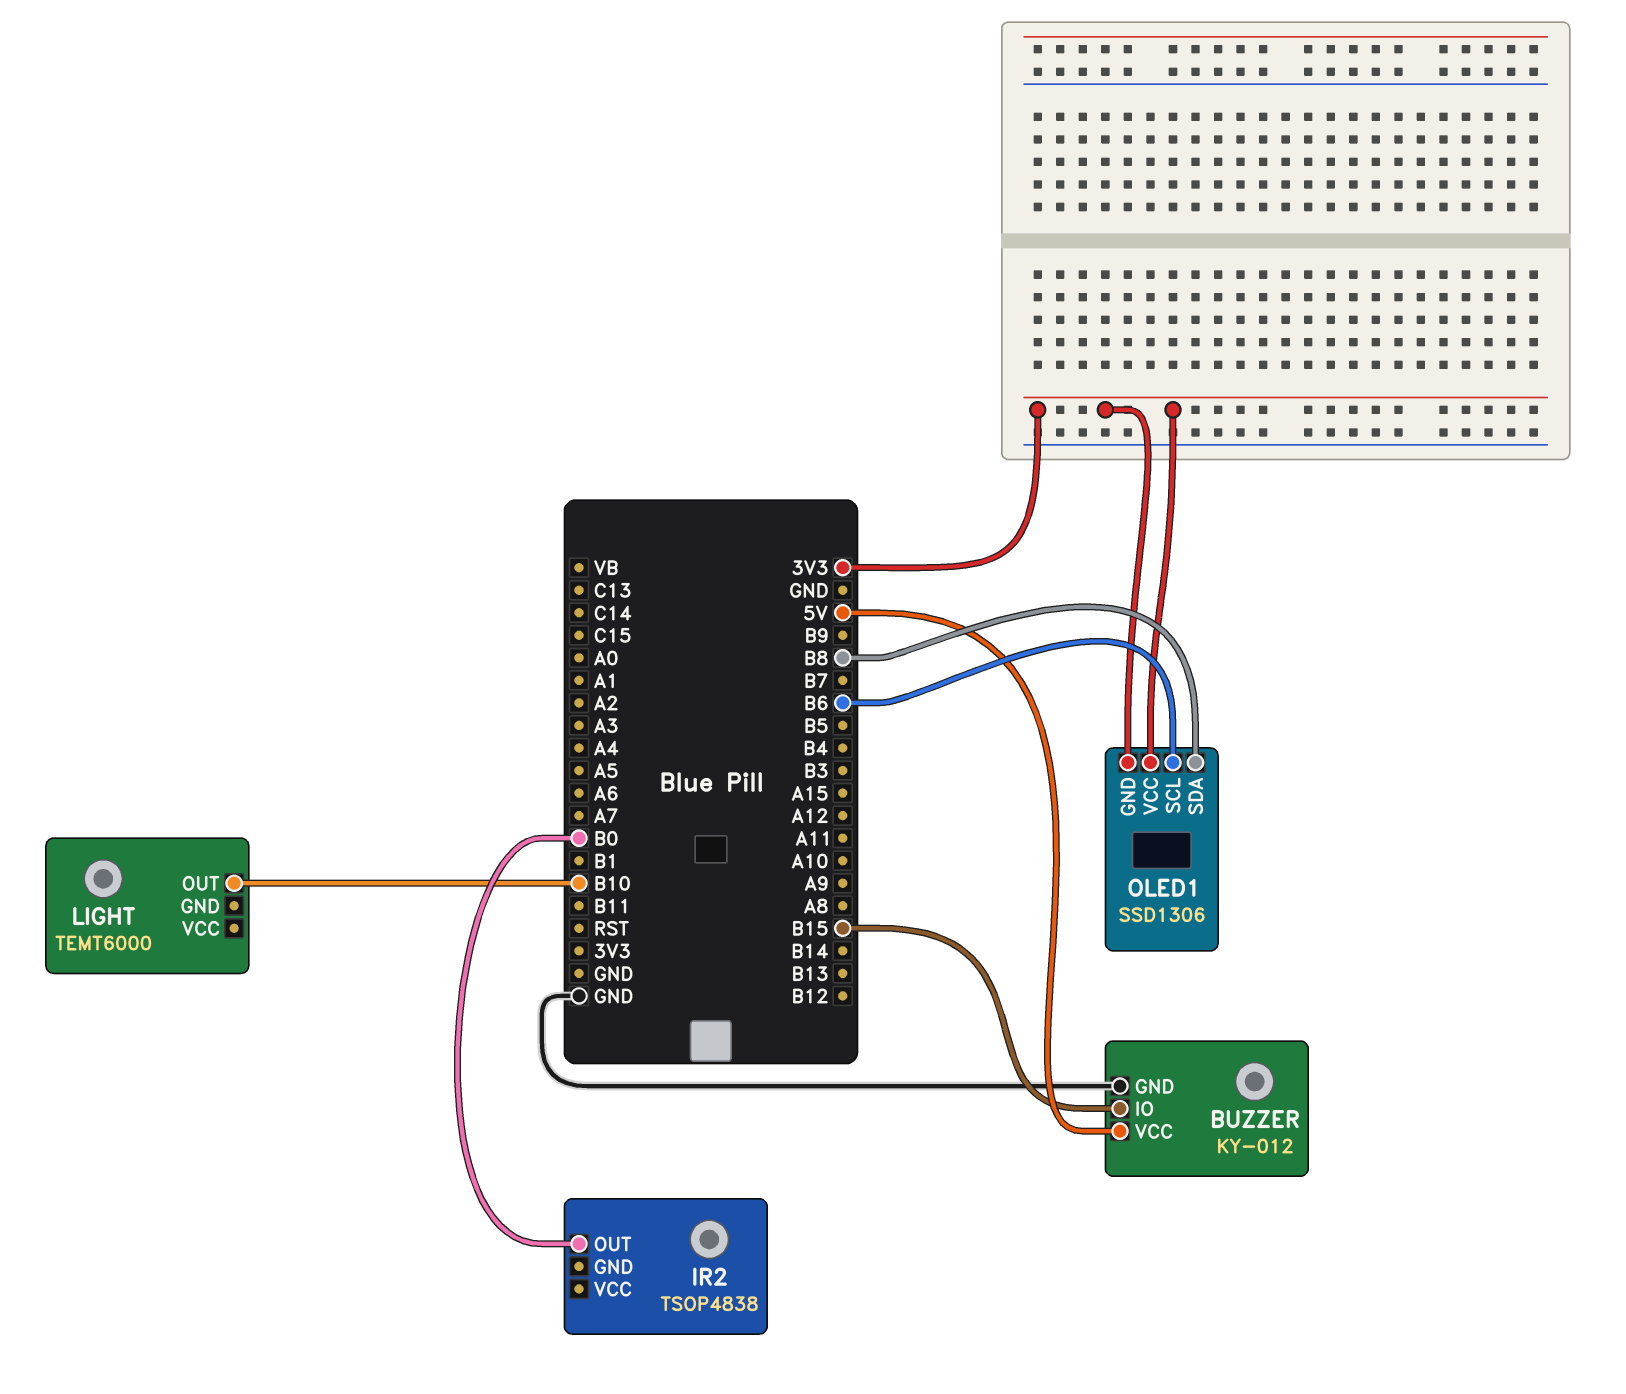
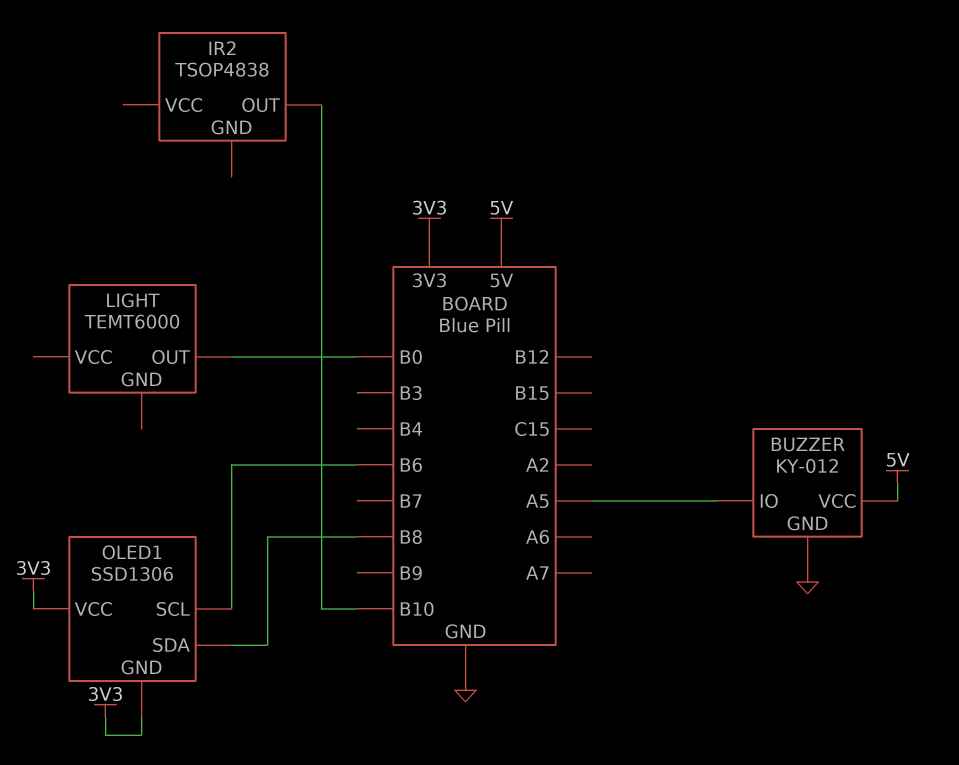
BUZZER pin IO: B15 -> A5
IR2 pin OUT: B0 -> B10
LIGHT pin OUT: B10 -> B0

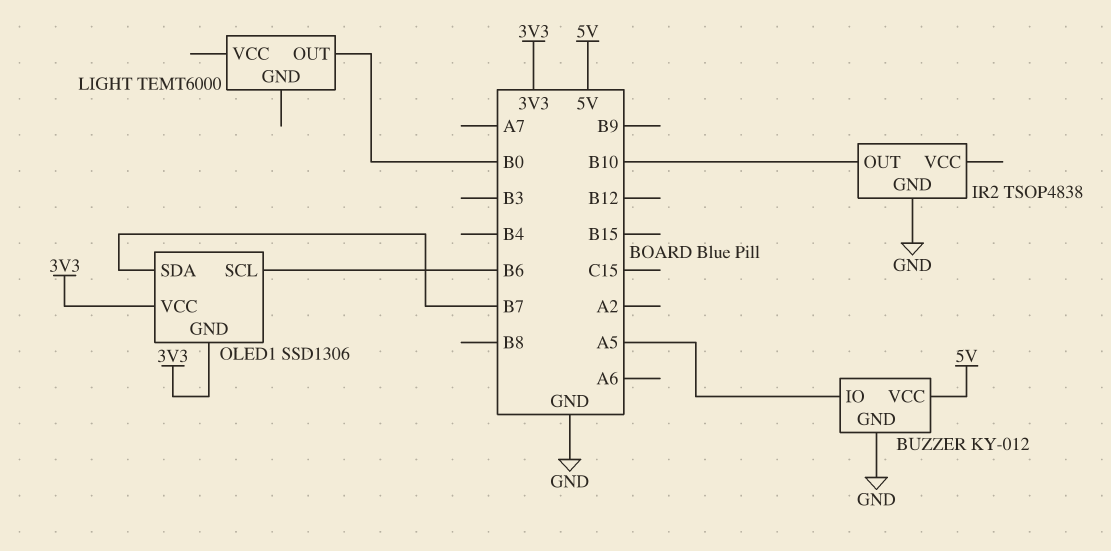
IR2 pin GND: none -> GND
OLED1 pin SDA: B8 -> B7

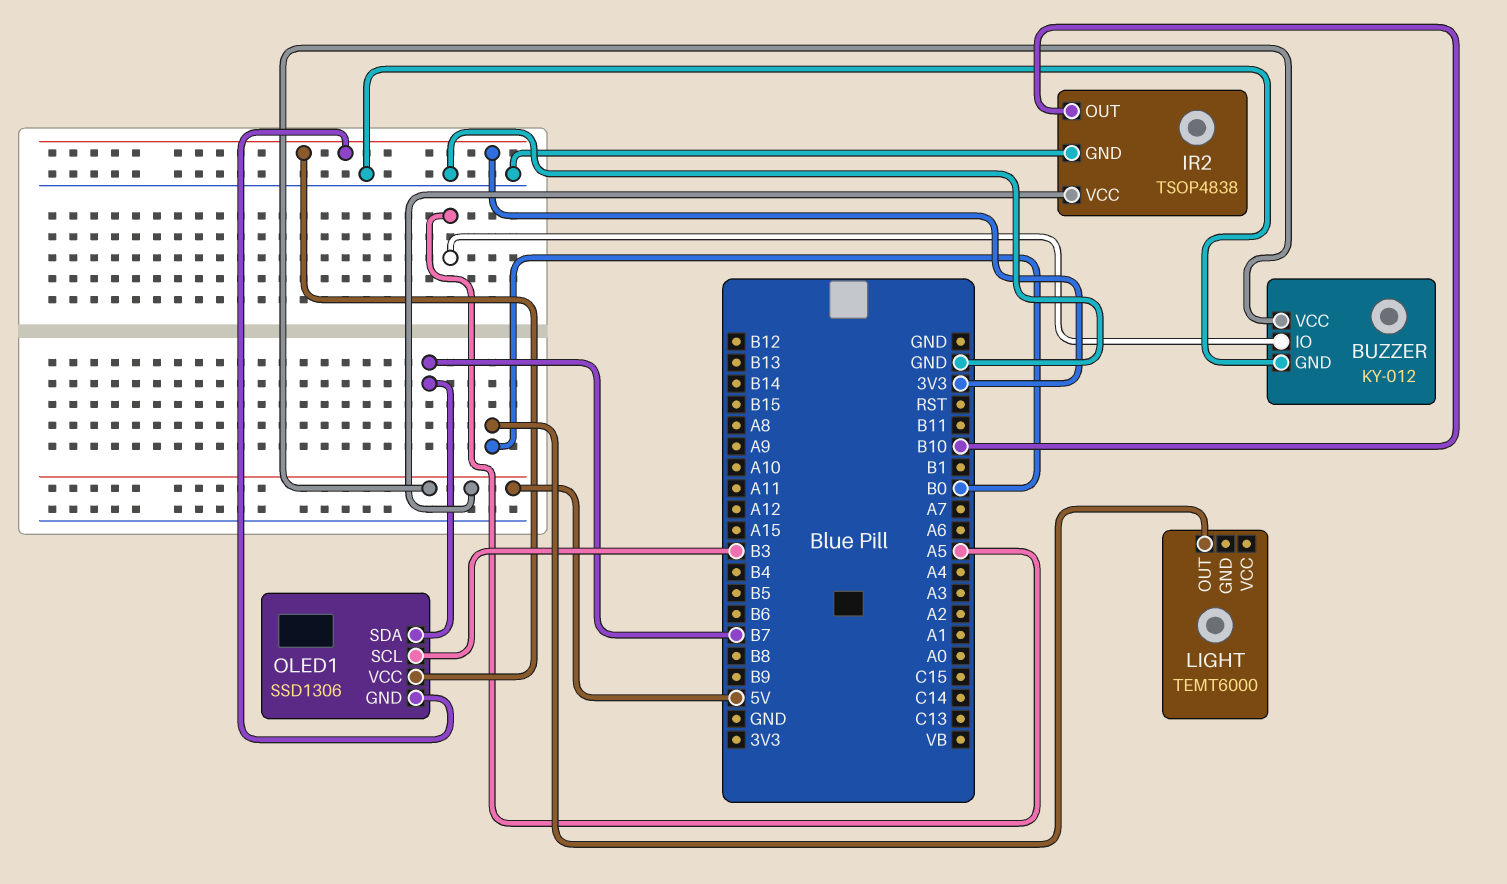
IR2 pin VCC: none -> 5V
OLED1 pin SCL: B6 -> B3

